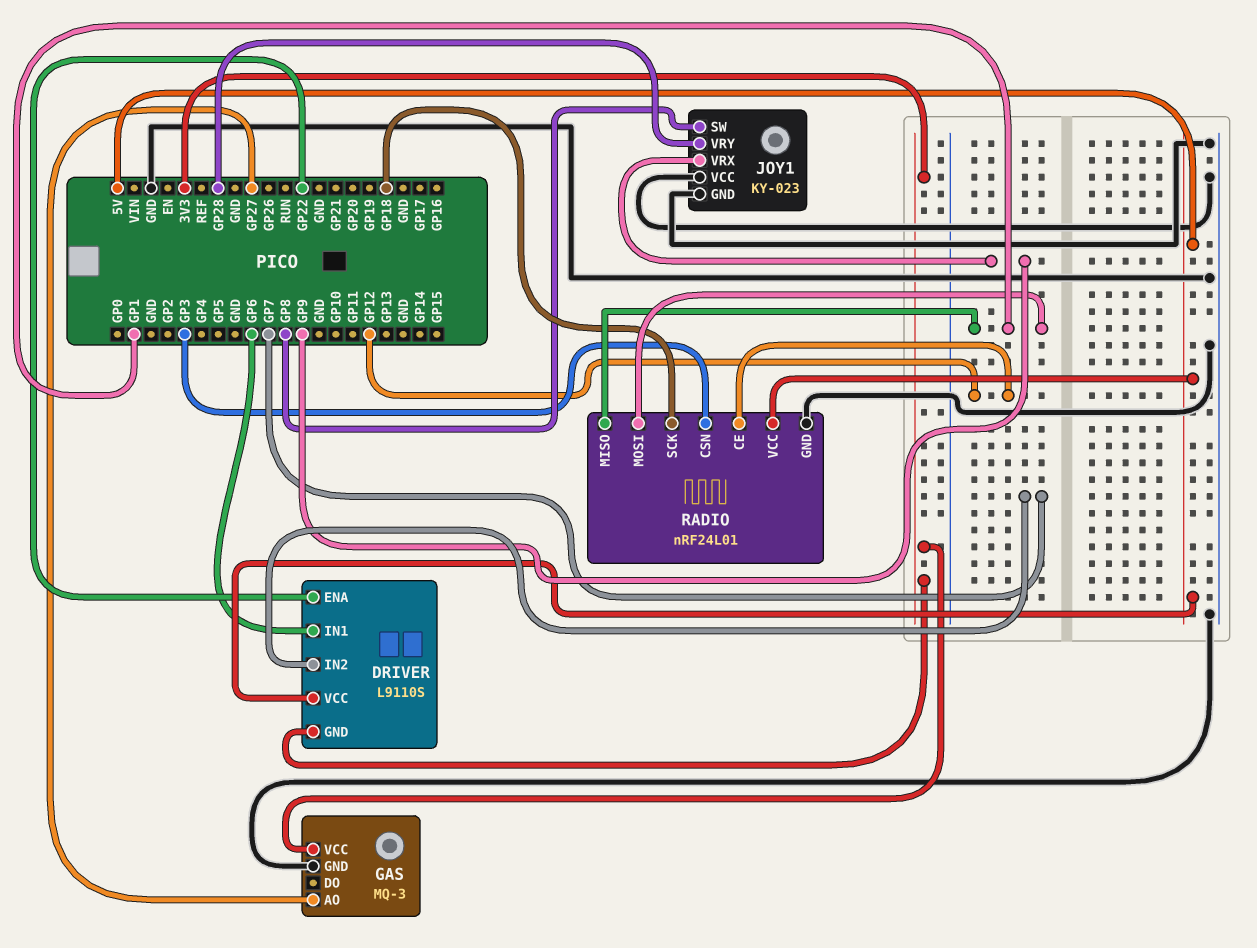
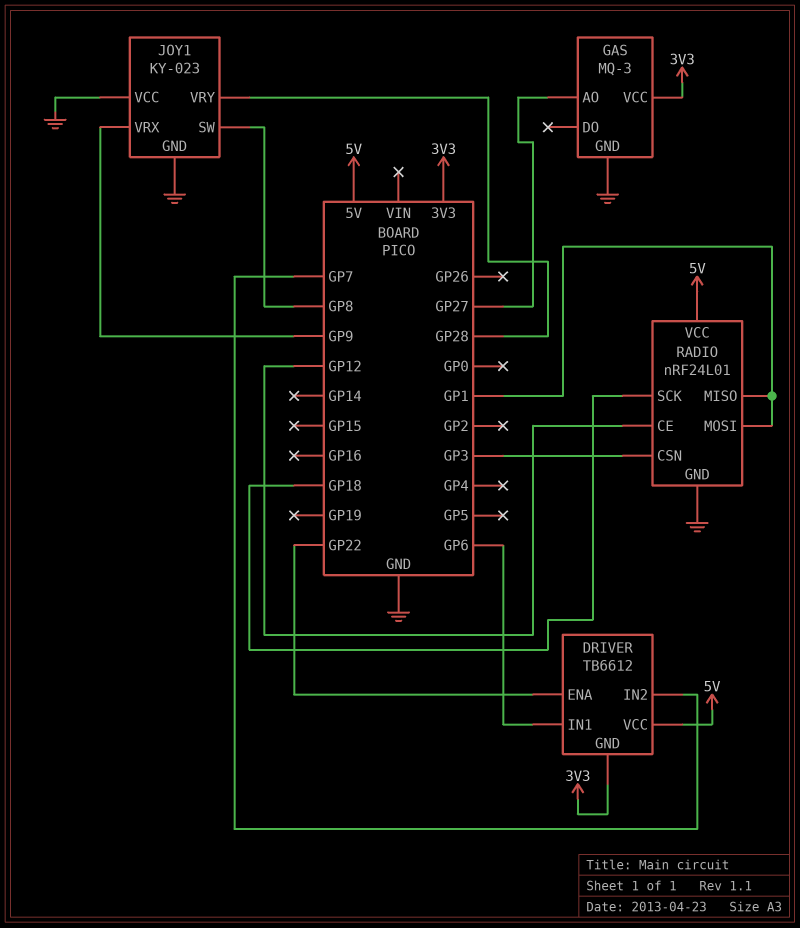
DRIVER: L9110S -> TB6612

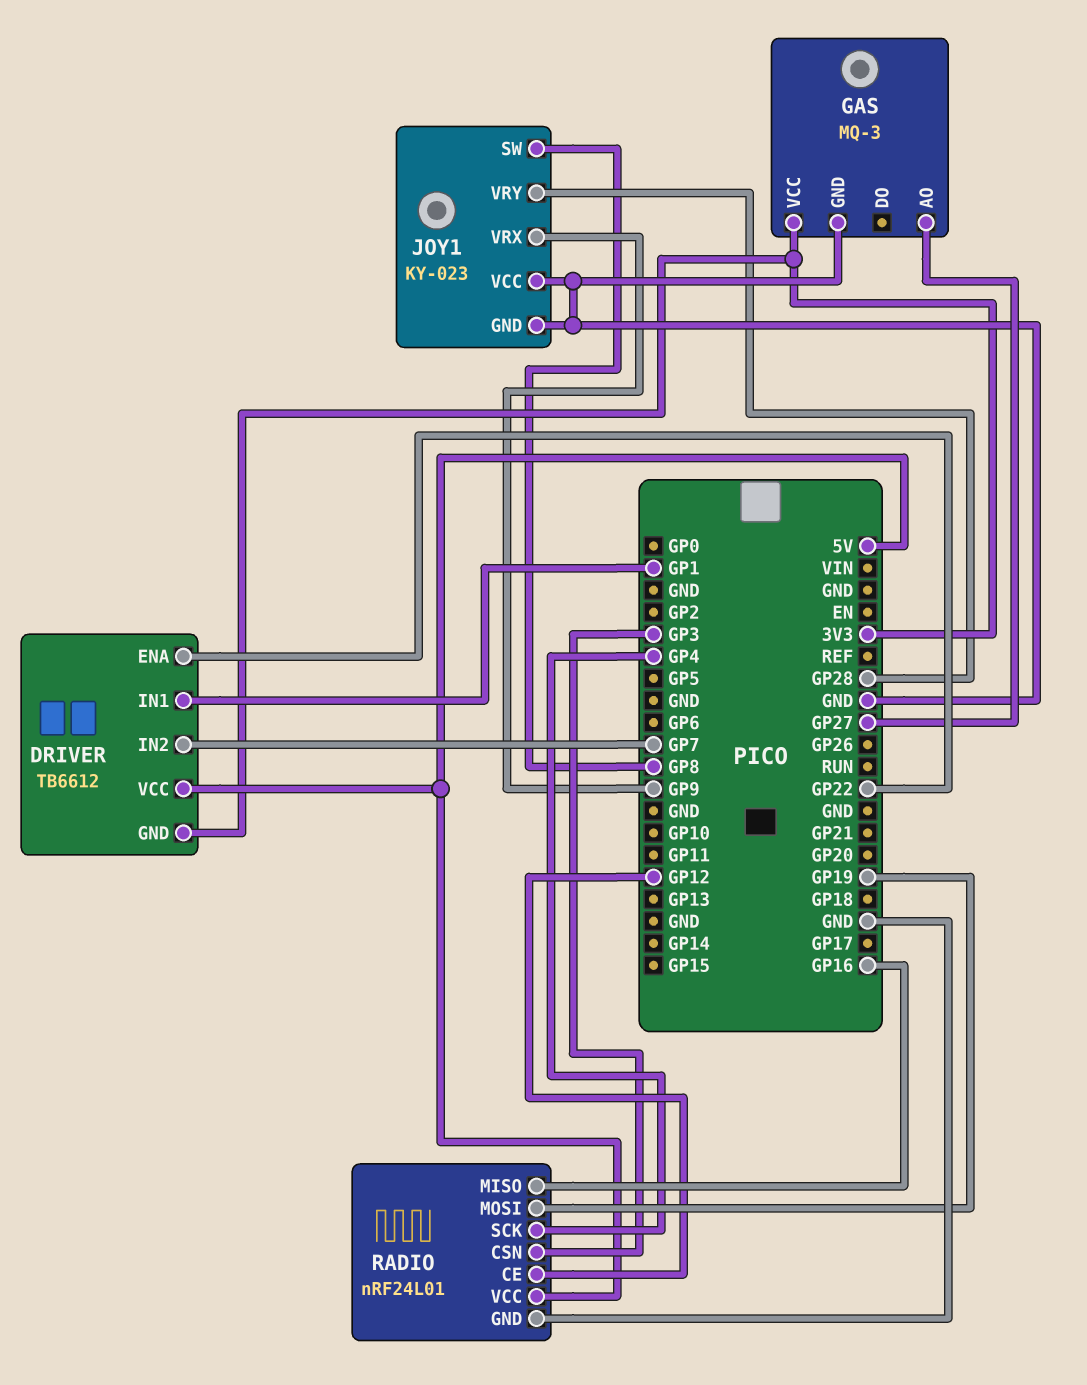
DRIVER pin IN1: GP6 -> GP1
RADIO pin MISO: GP1 -> GP16
RADIO pin MOSI: GP1 -> GP19
RADIO pin SCK: GP18 -> GP4

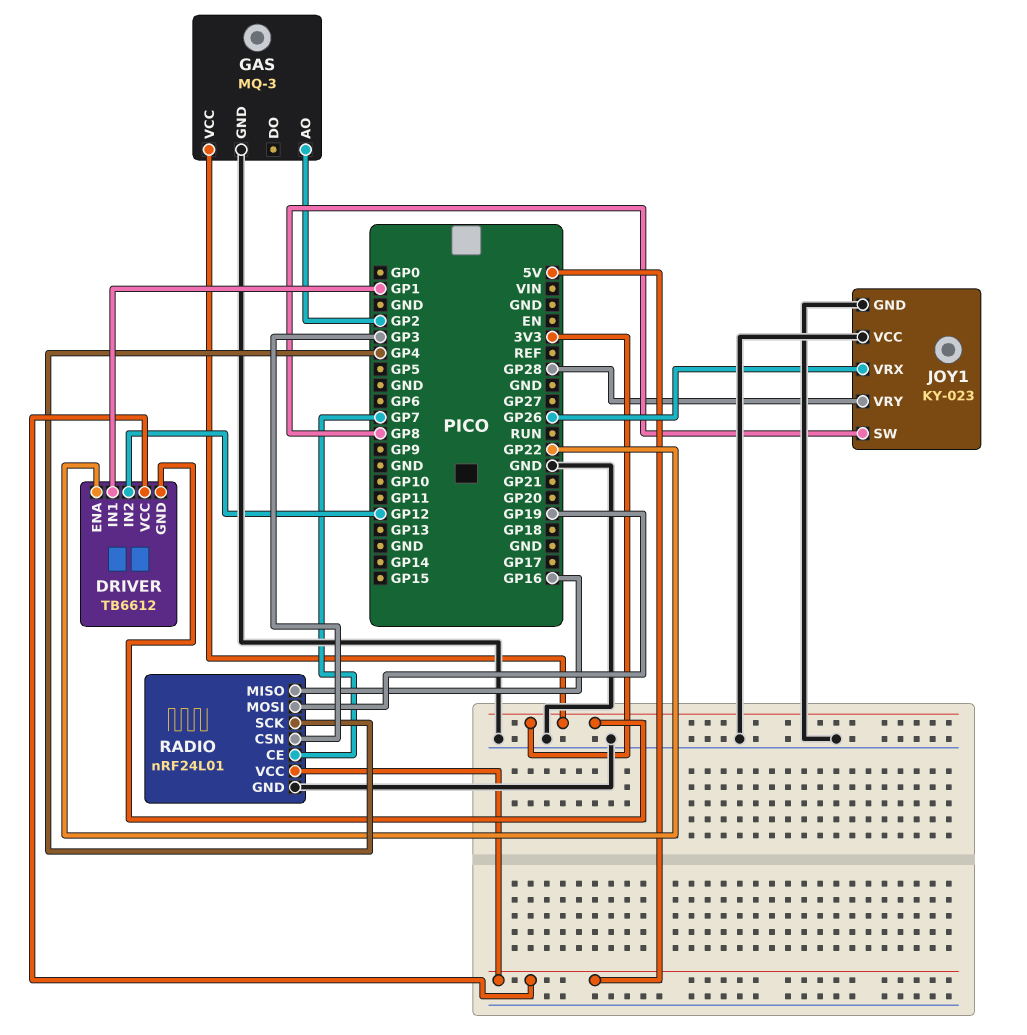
DRIVER pin IN2: GP7 -> GP12
GAS pin AO: GP27 -> GP2
JOY1 pin VRX: GP9 -> GP26
RADIO pin CE: GP12 -> GP7

